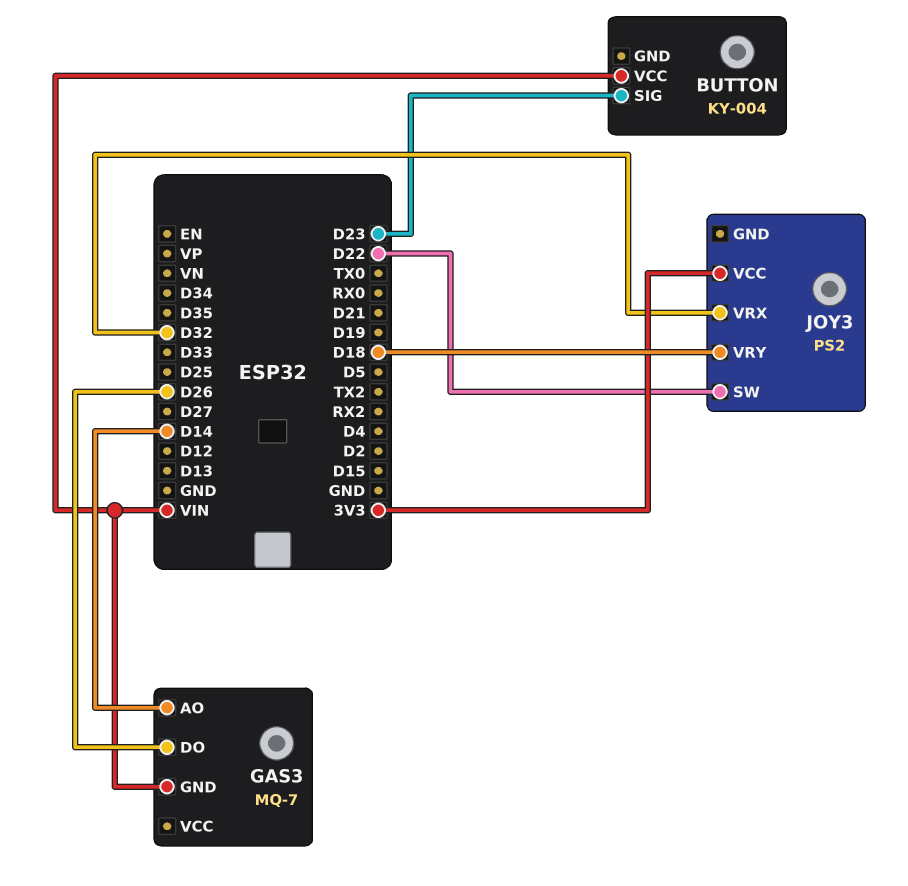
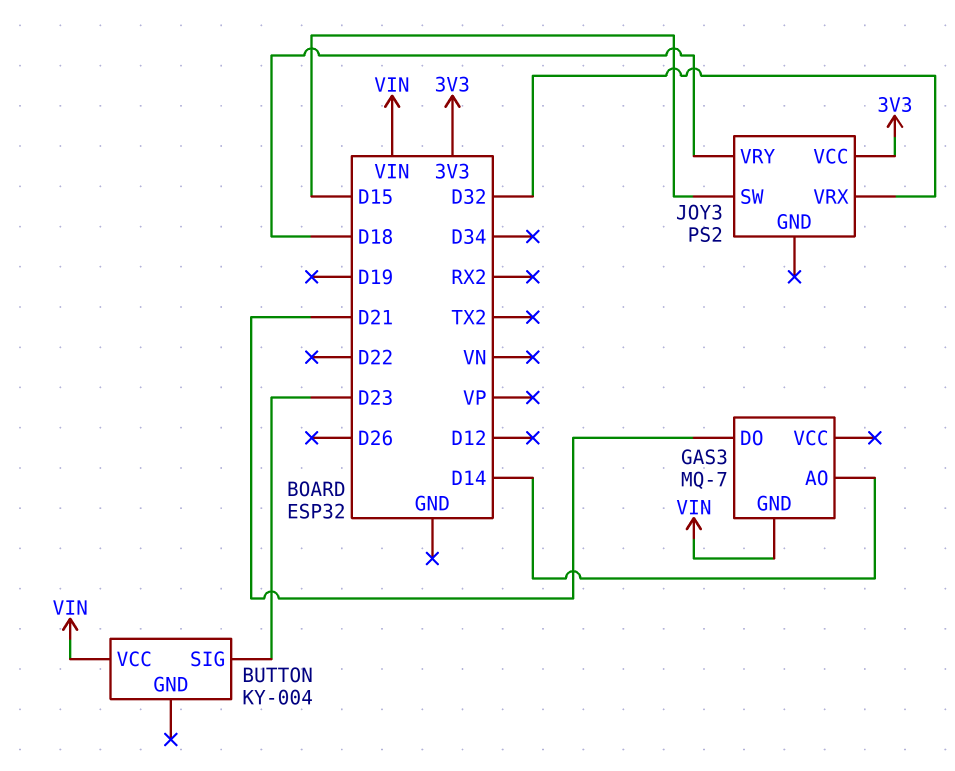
GAS3 pin DO: D26 -> D21
JOY3 pin SW: D22 -> D15

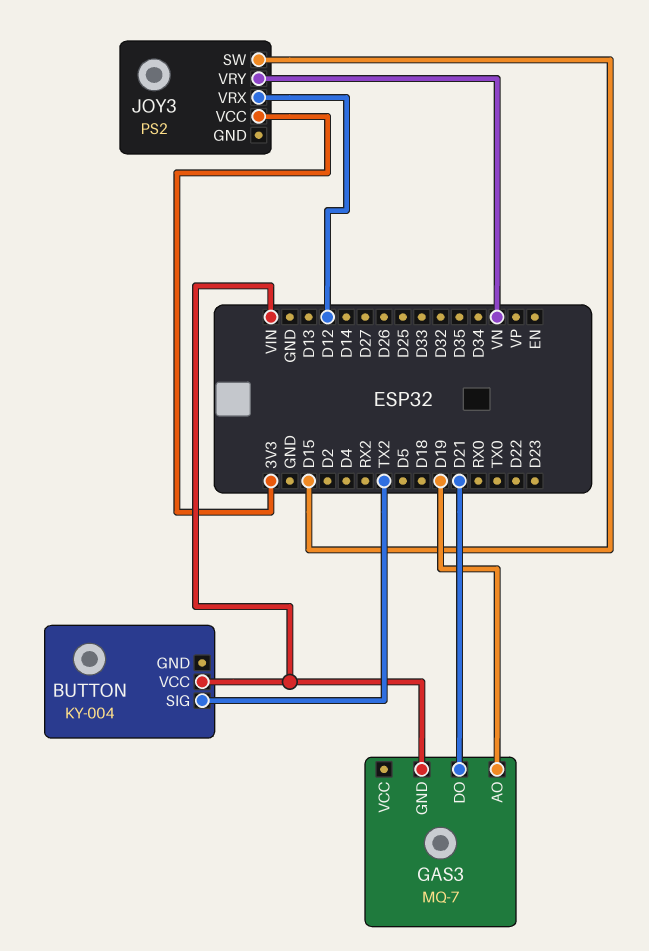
BUTTON pin SIG: D23 -> TX2
GAS3 pin AO: D14 -> D19
JOY3 pin VRX: D32 -> D12
JOY3 pin VRY: D18 -> VN

